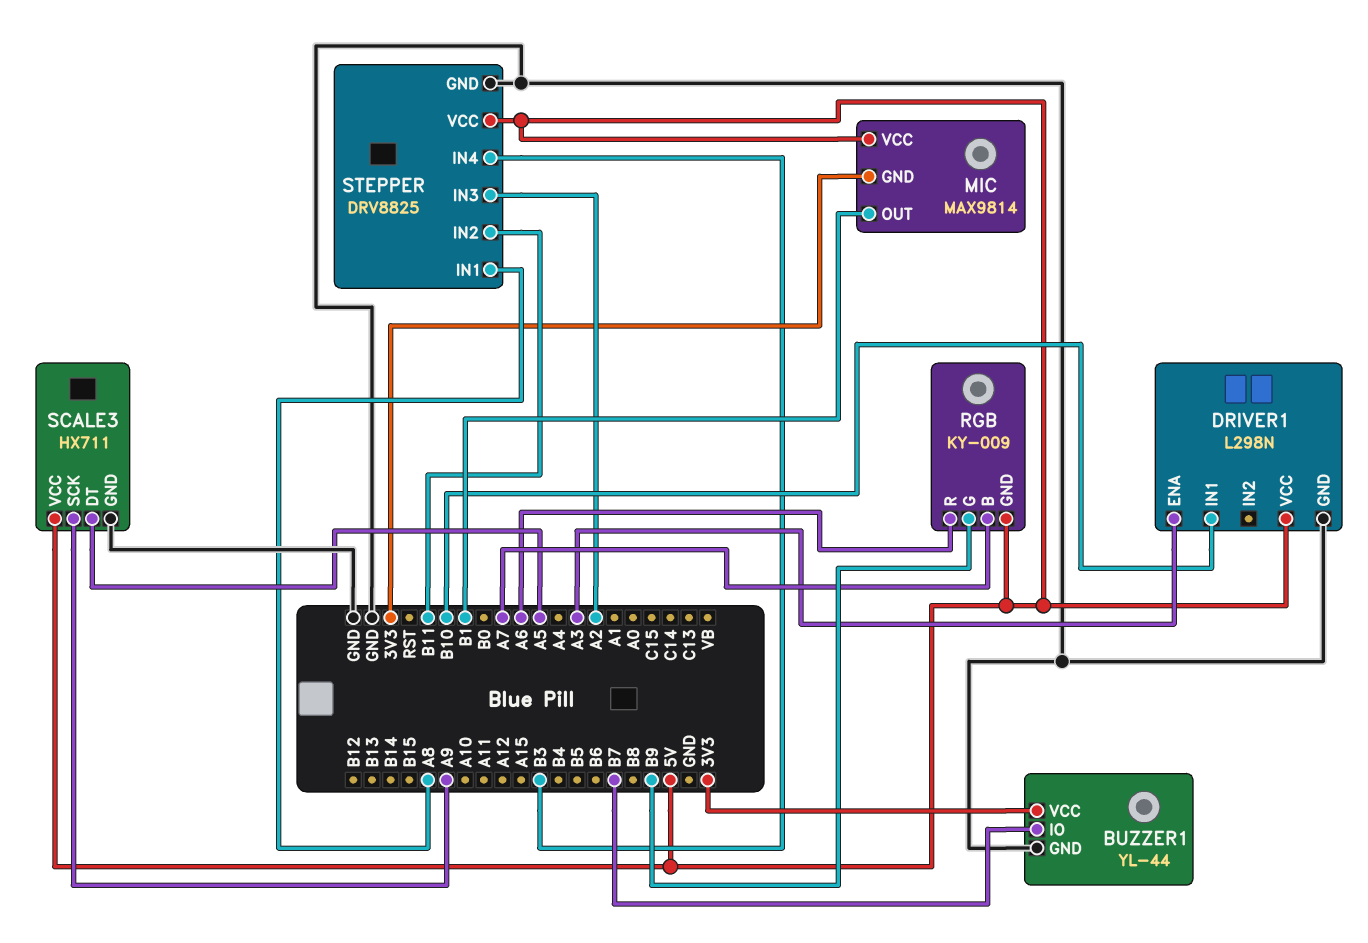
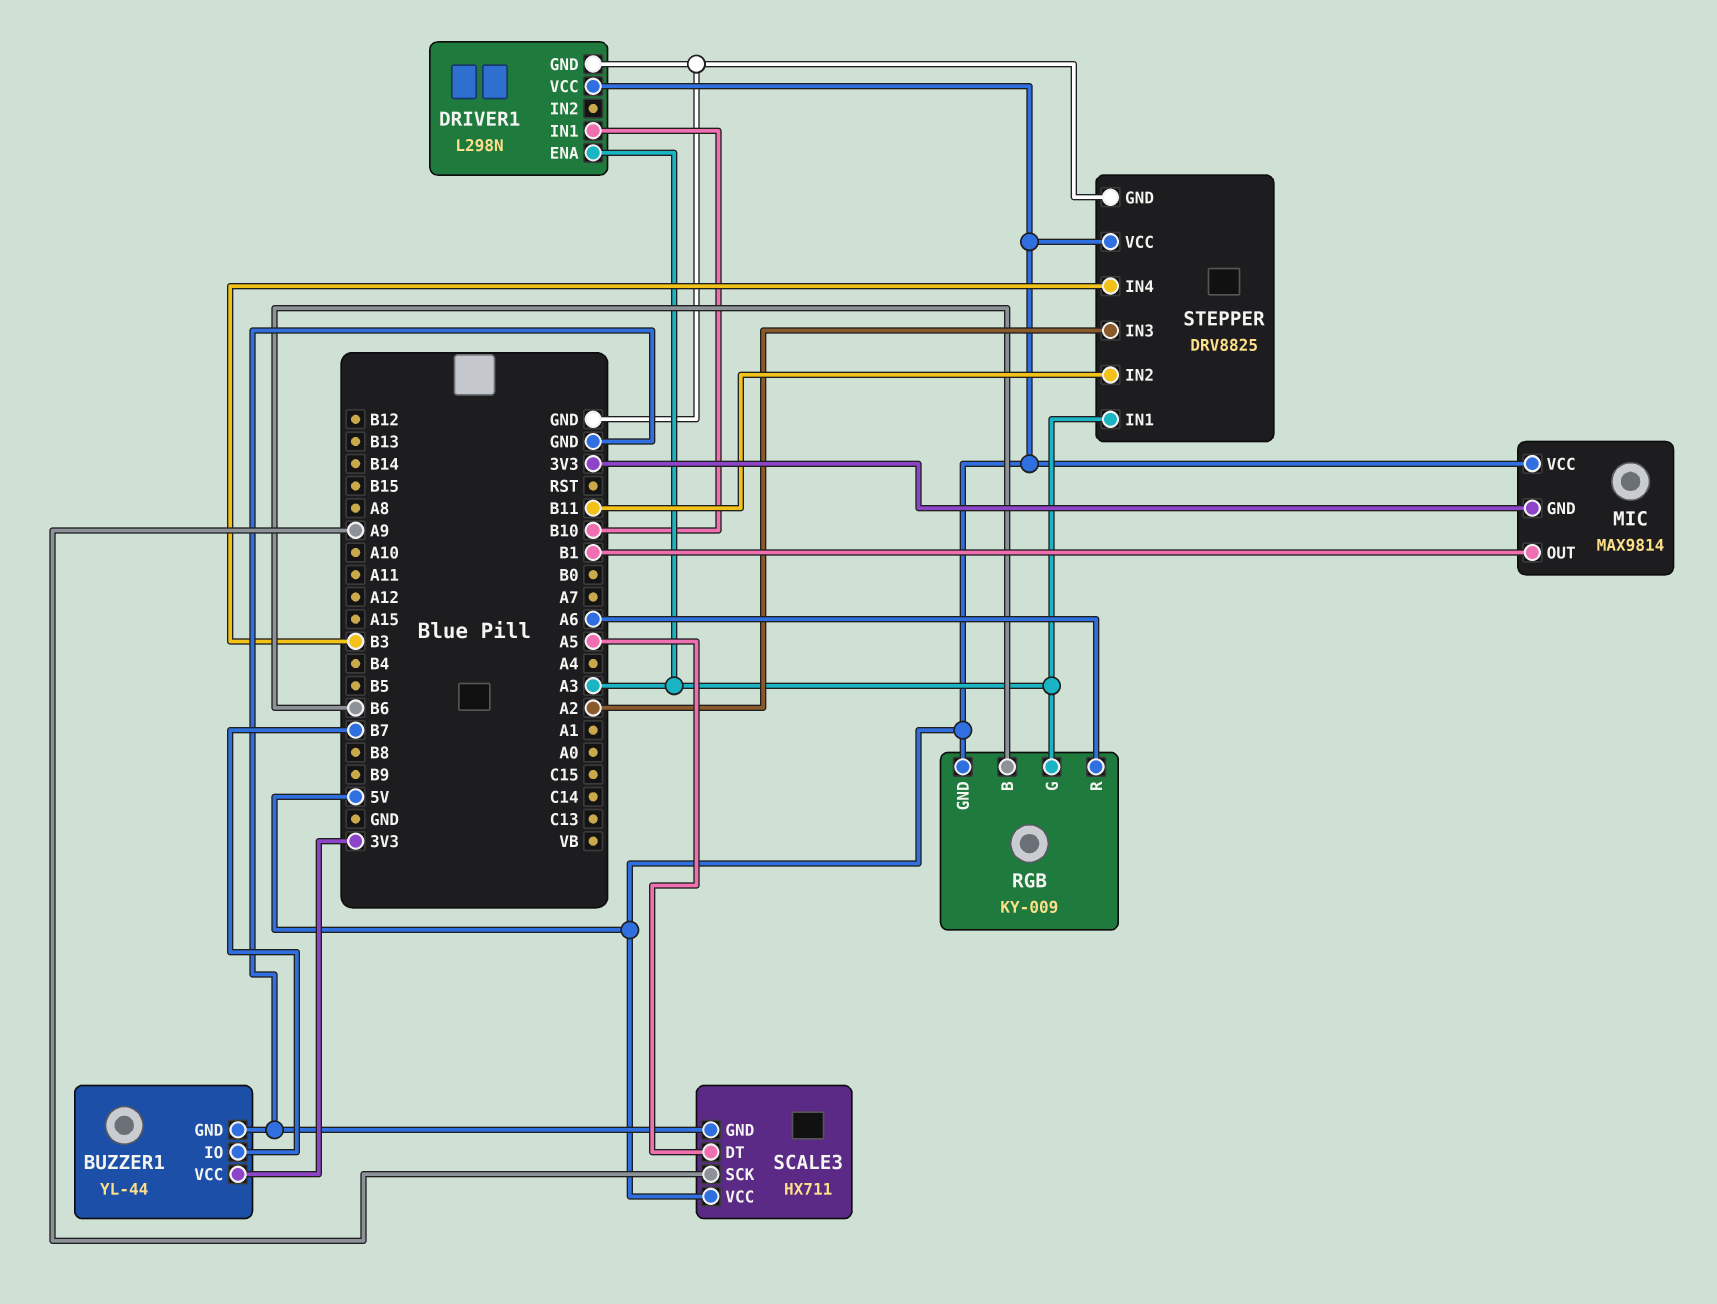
RGB pin B: A7 -> B6
RGB pin G: B9 -> A3
STEPPER pin IN1: A8 -> A3

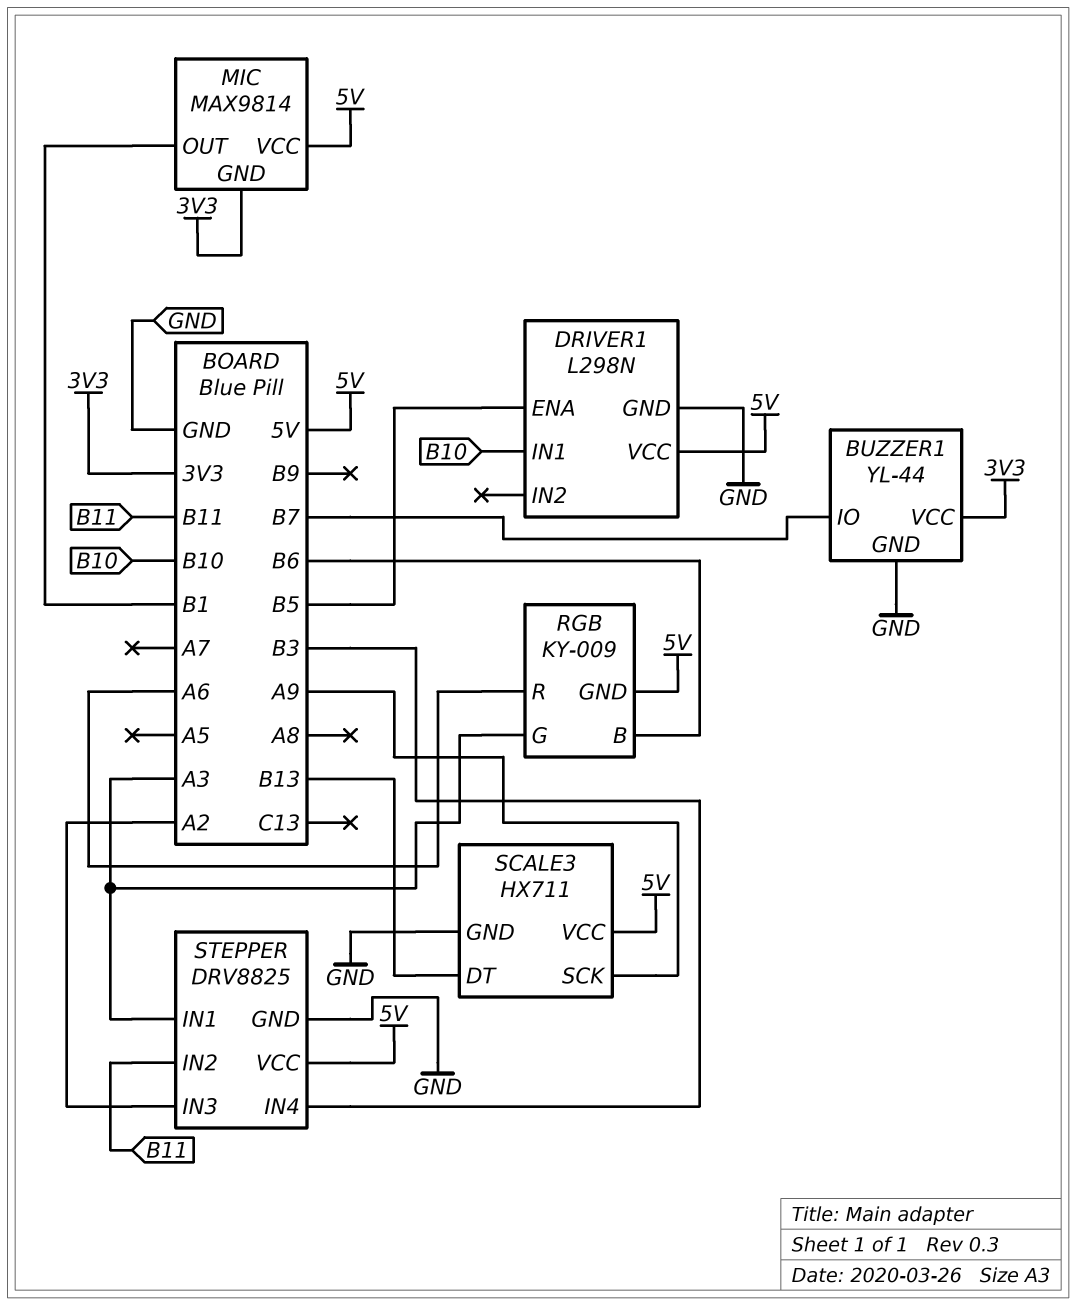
DRIVER1 pin ENA: A3 -> B5
SCALE3 pin DT: A5 -> B13

